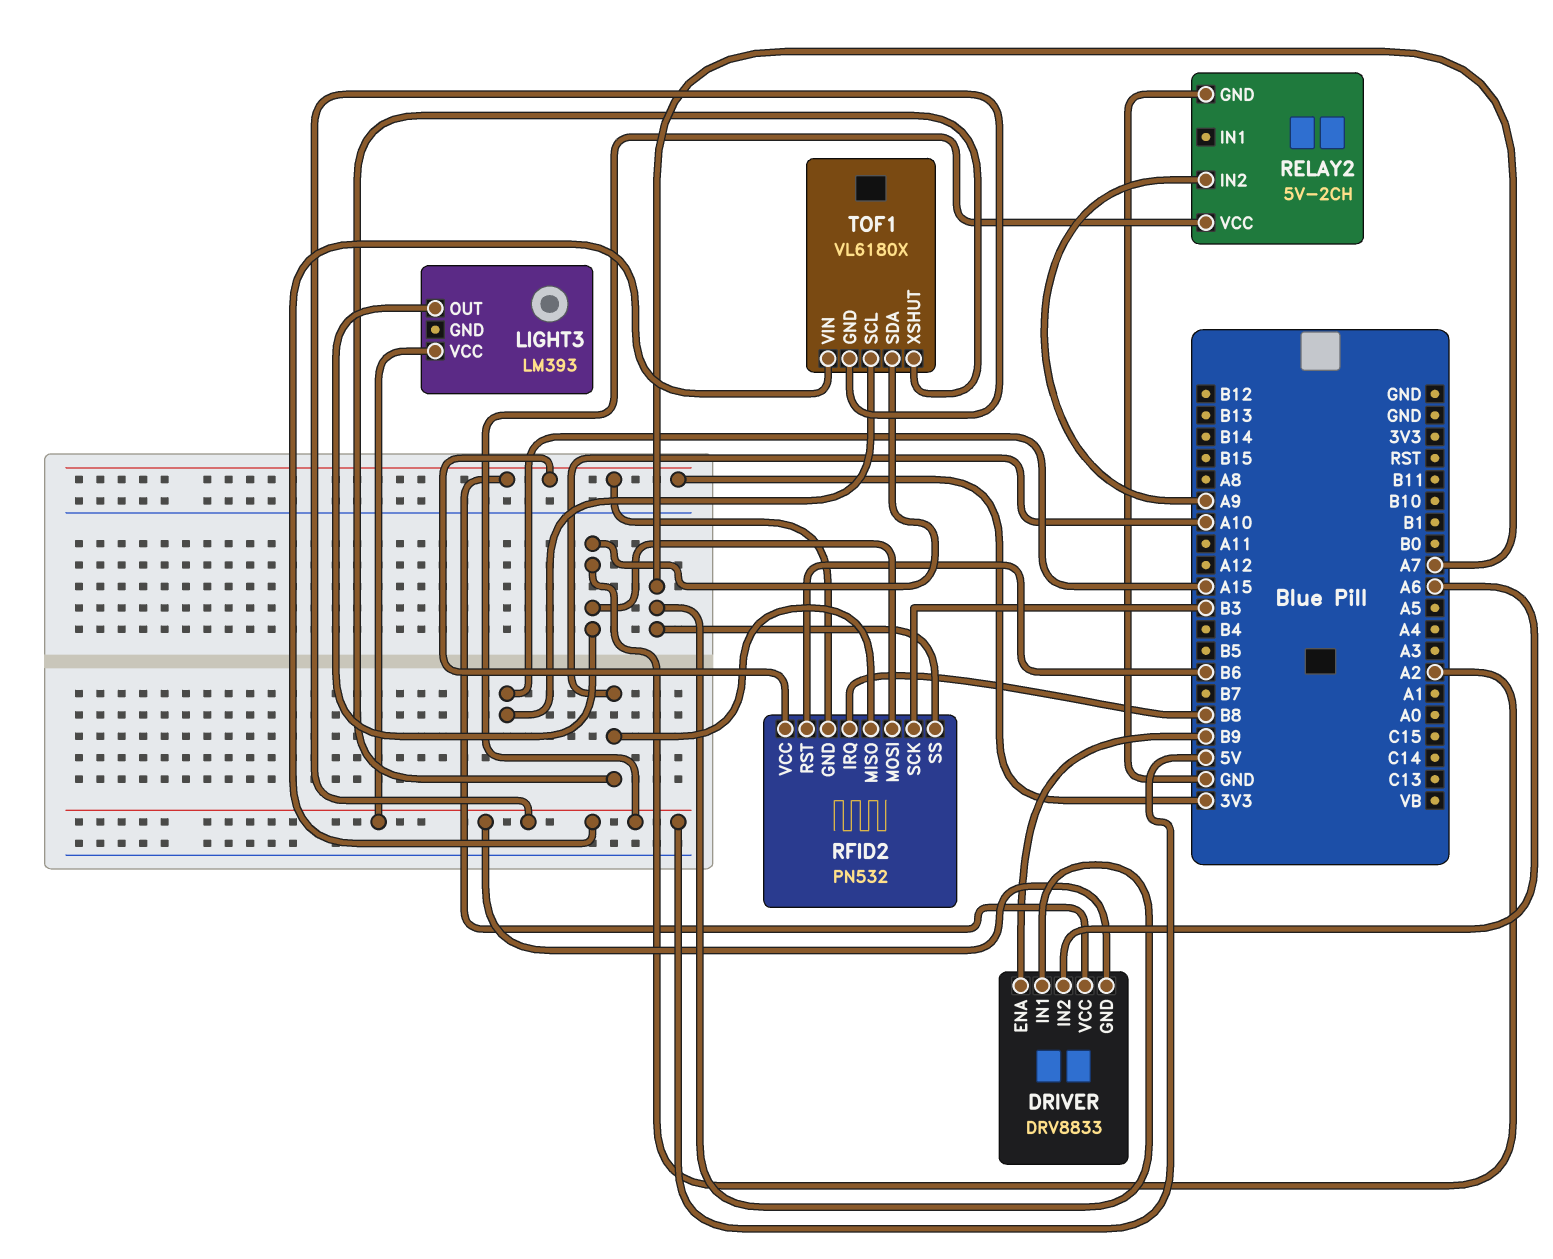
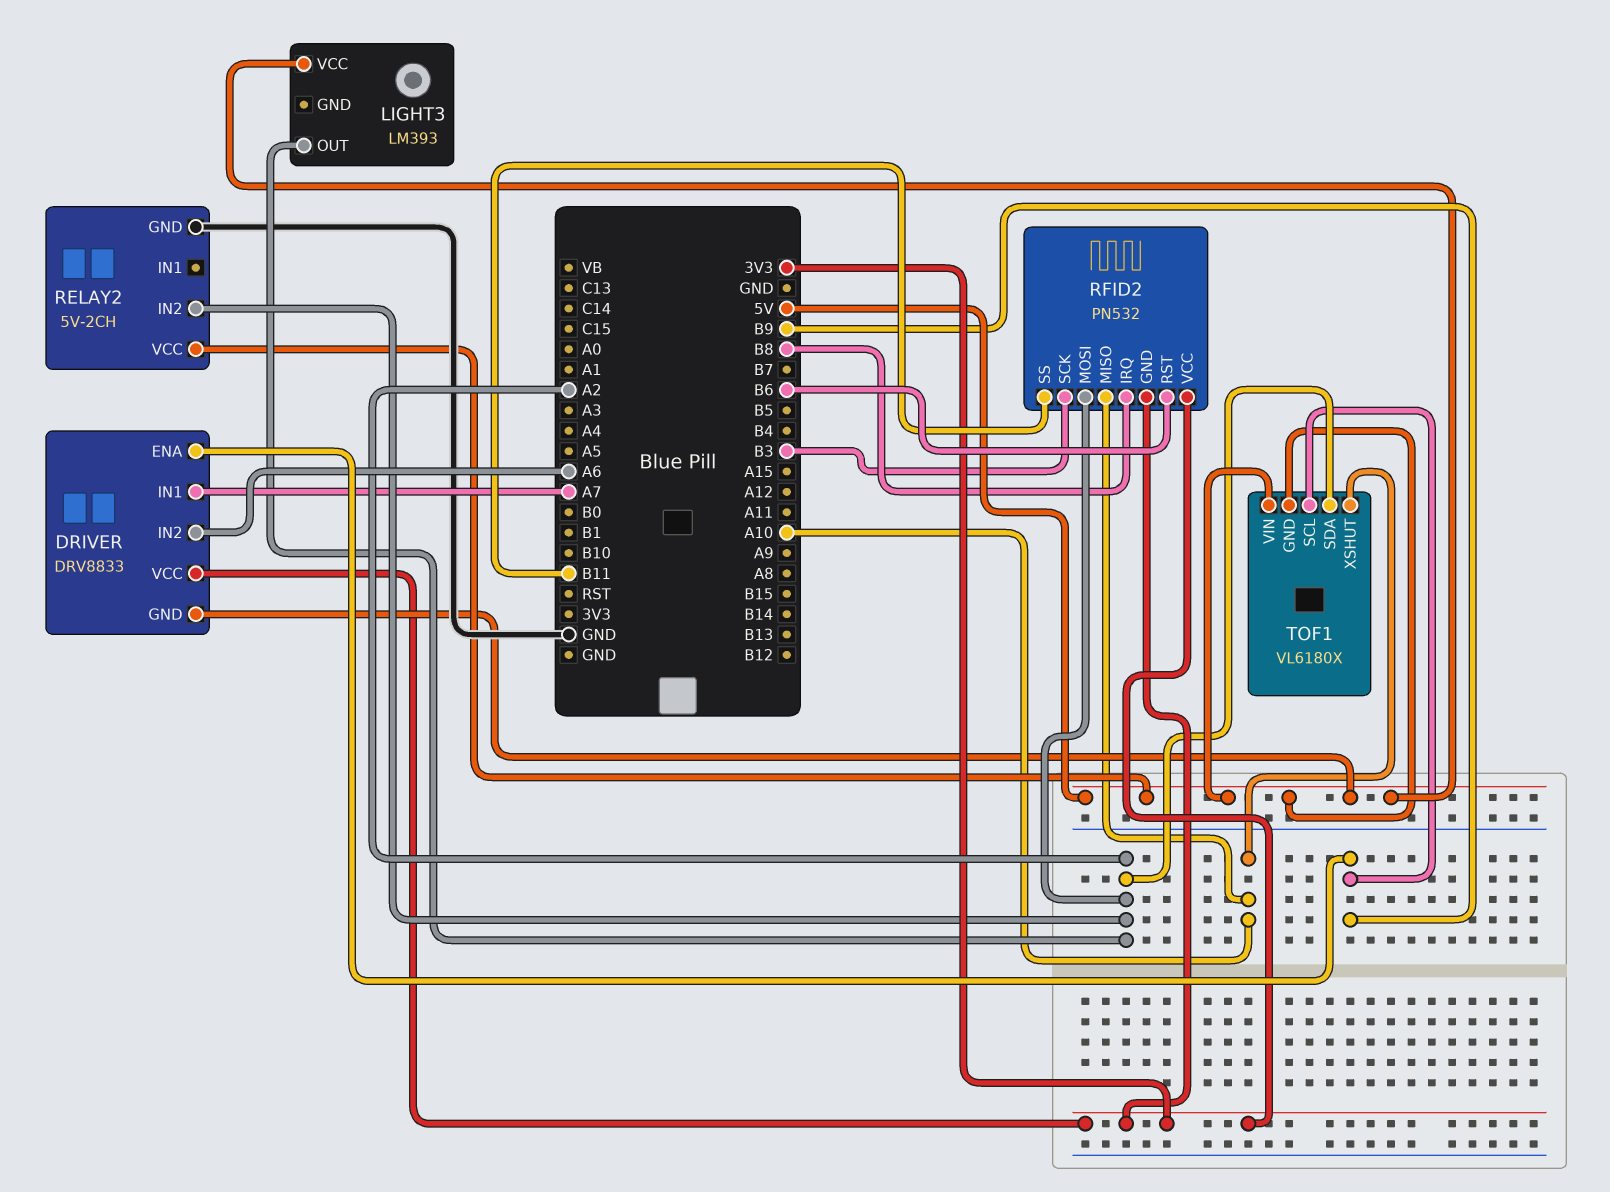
RELAY2 pin IN2: A9 -> A2
RFID2 pin SS: A7 -> B11
TOF1 pin SCL: A15 -> B9

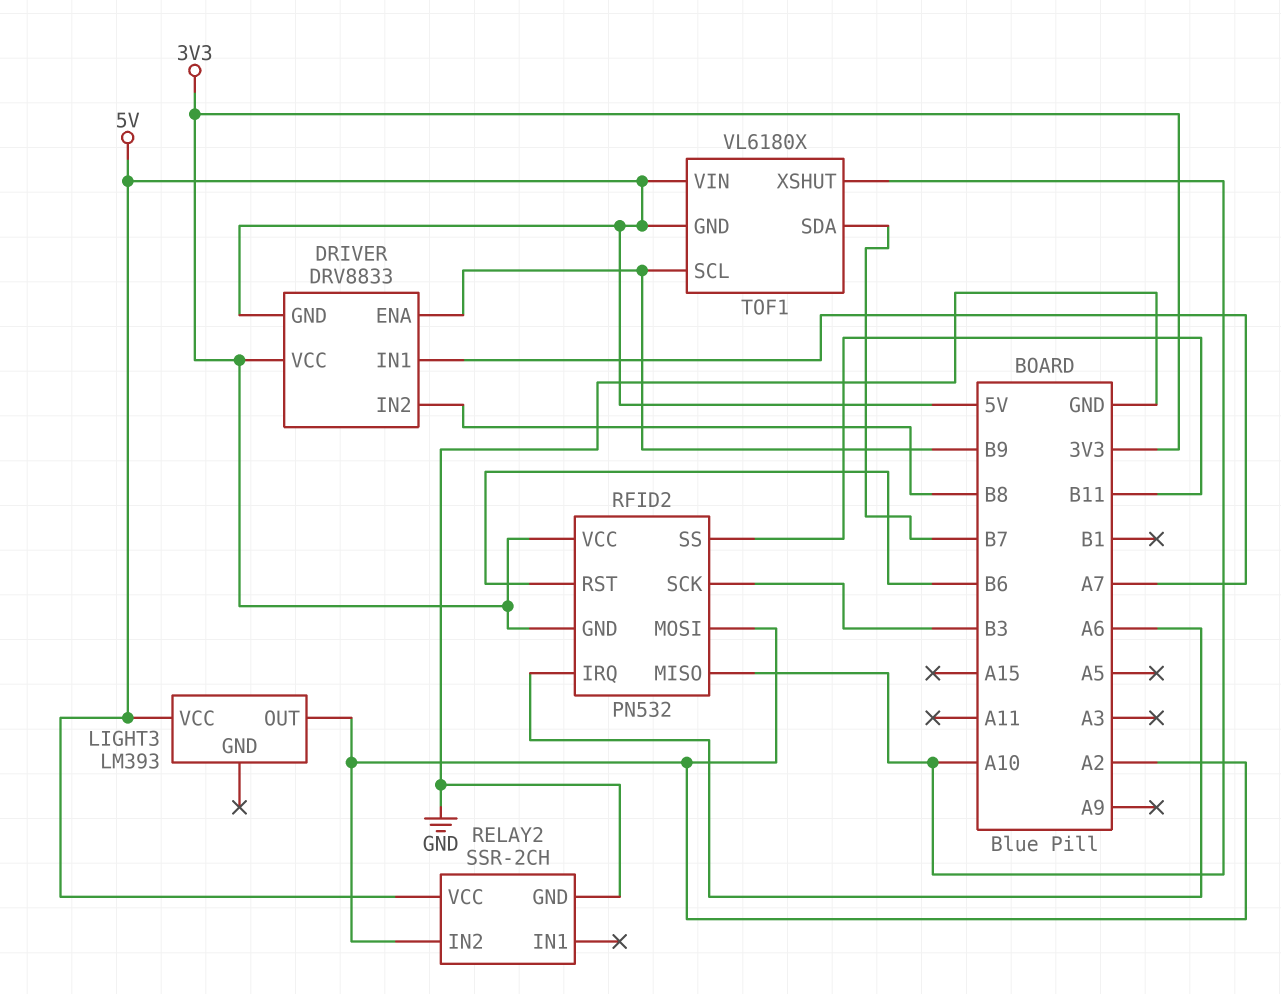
DRIVER pin IN2: A6 -> B8
RELAY2: 5V-2CH -> SSR-2CH
RFID2 pin IRQ: B8 -> A6
TOF1 pin SDA: A2 -> B7

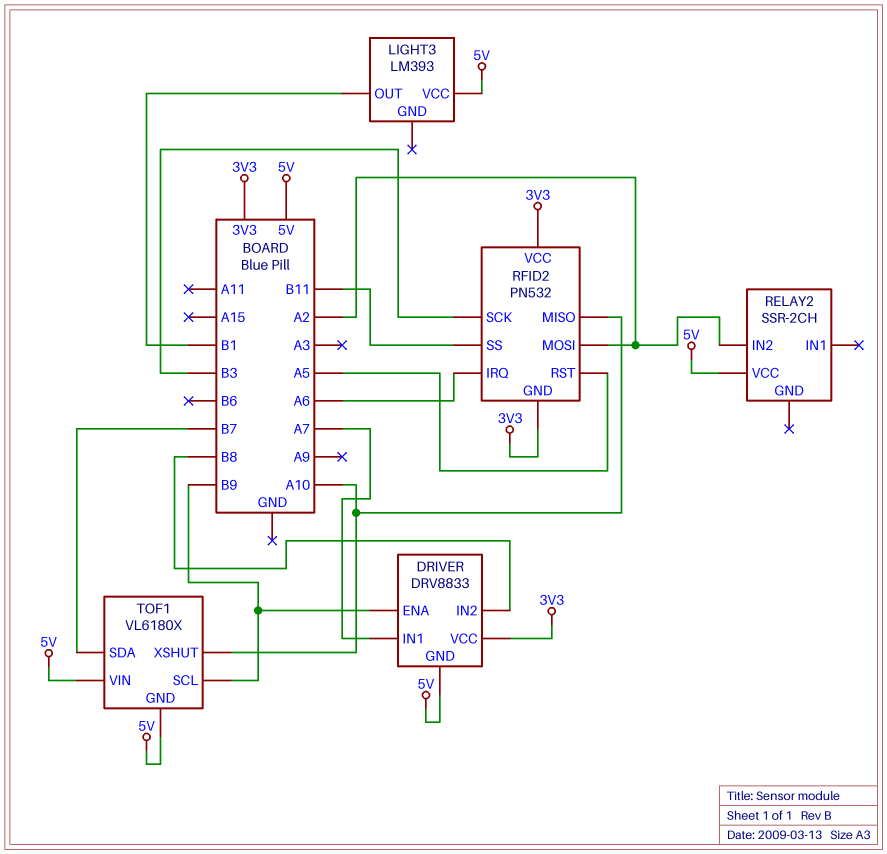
LIGHT3 pin OUT: A2 -> B1
RELAY2 pin GND: GND -> none
RFID2 pin RST: B6 -> A5

